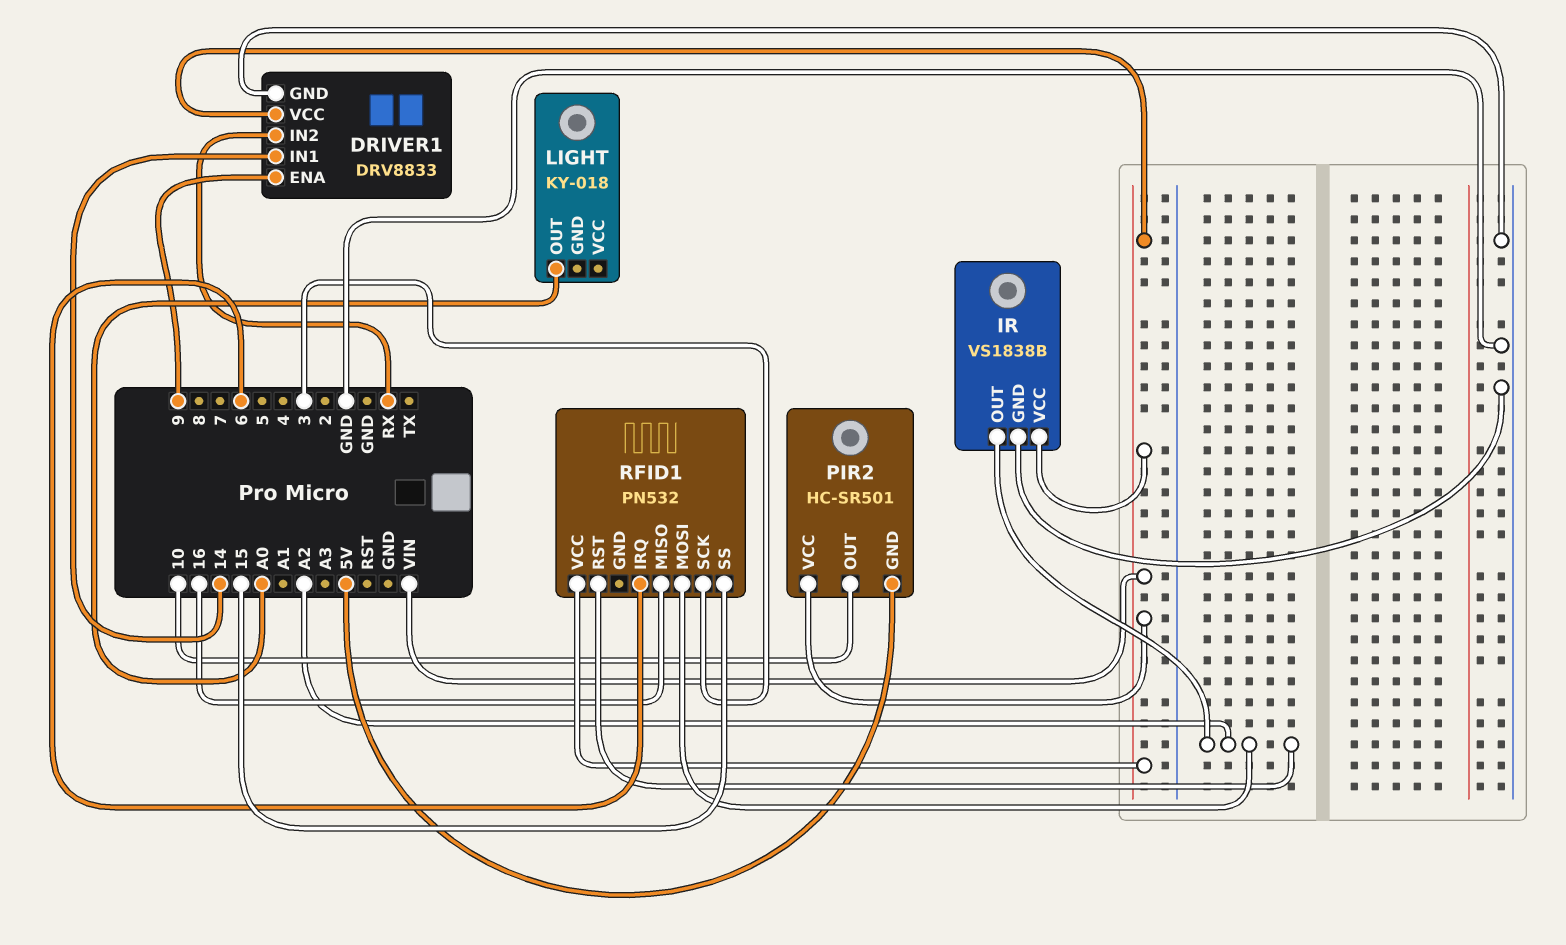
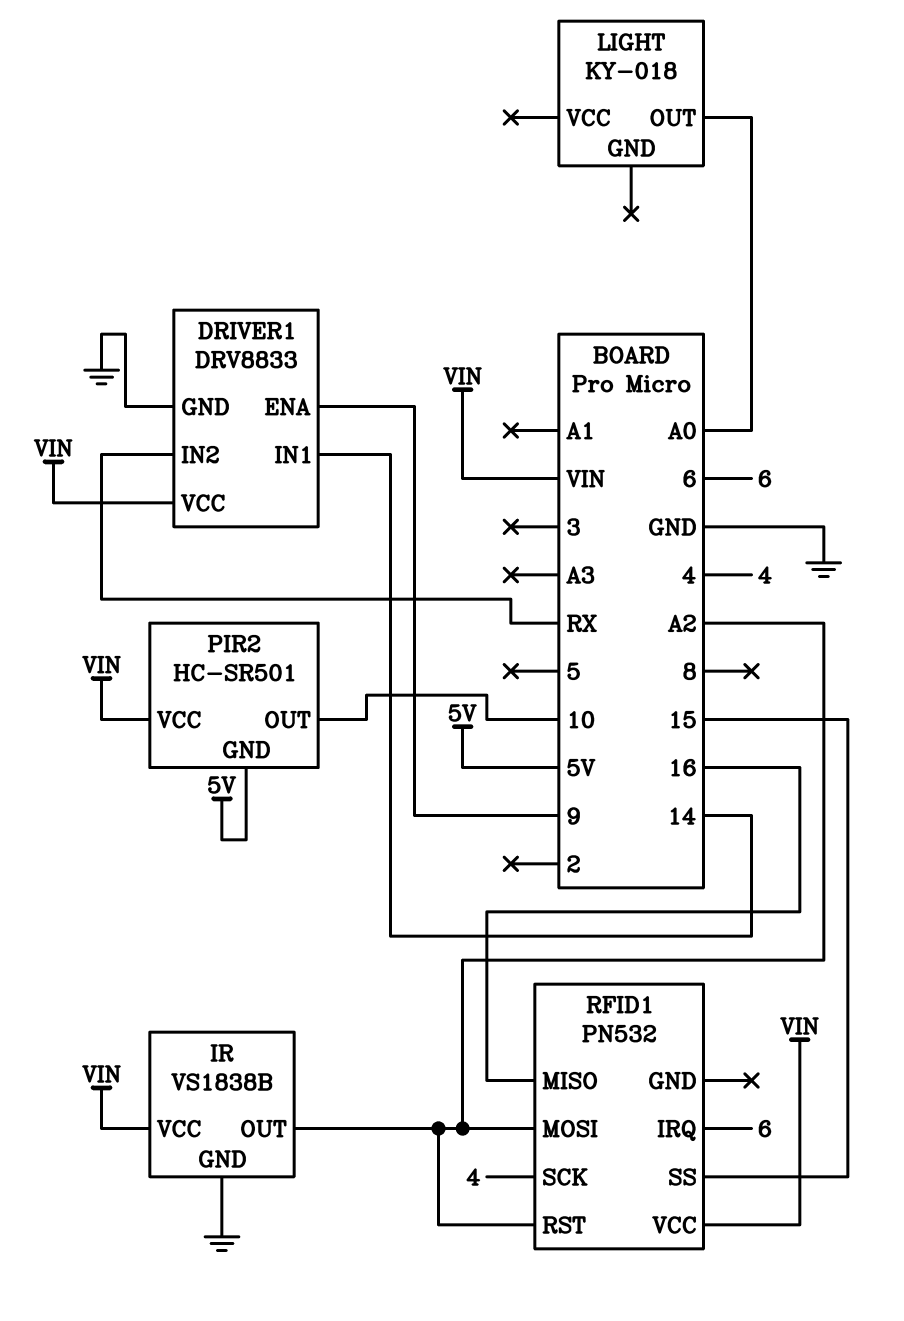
RFID1 pin SCK: 3 -> 4

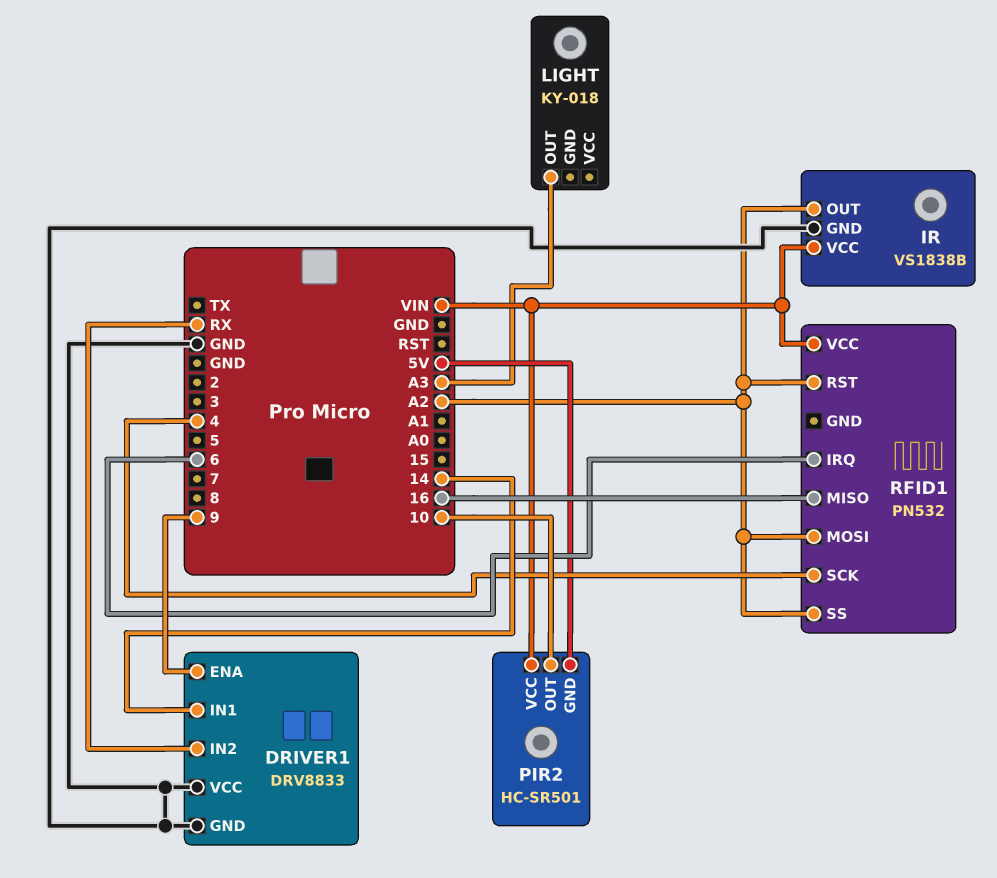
DRIVER1 pin VCC: VIN -> GND
LIGHT pin OUT: A0 -> A3
RFID1 pin SS: 15 -> A2

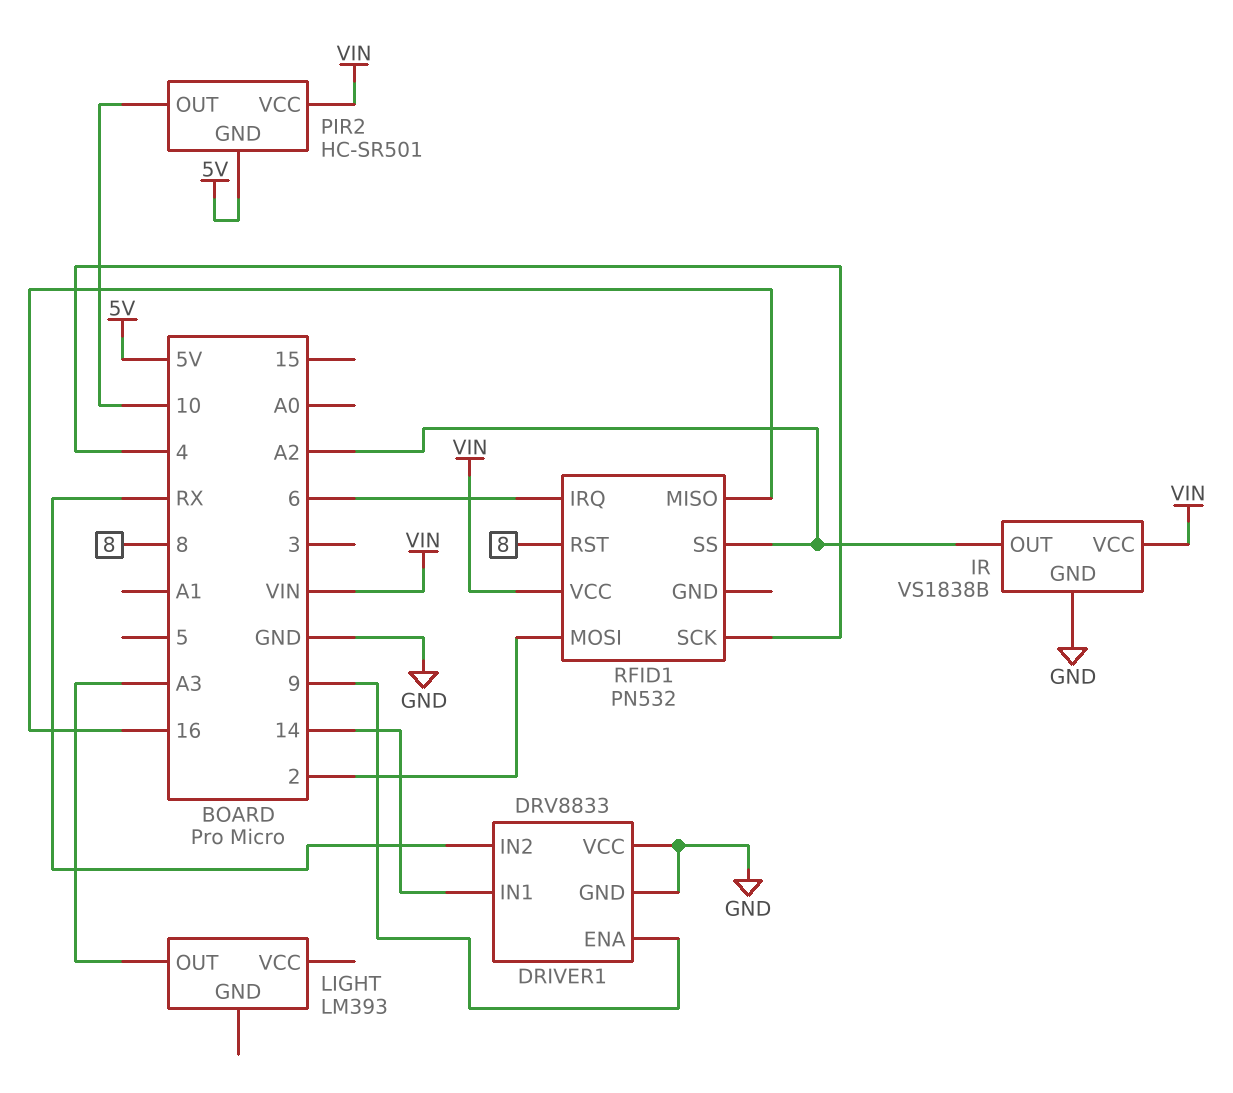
LIGHT: KY-018 -> LM393
RFID1 pin MOSI: A2 -> 2
RFID1 pin RST: A2 -> 8

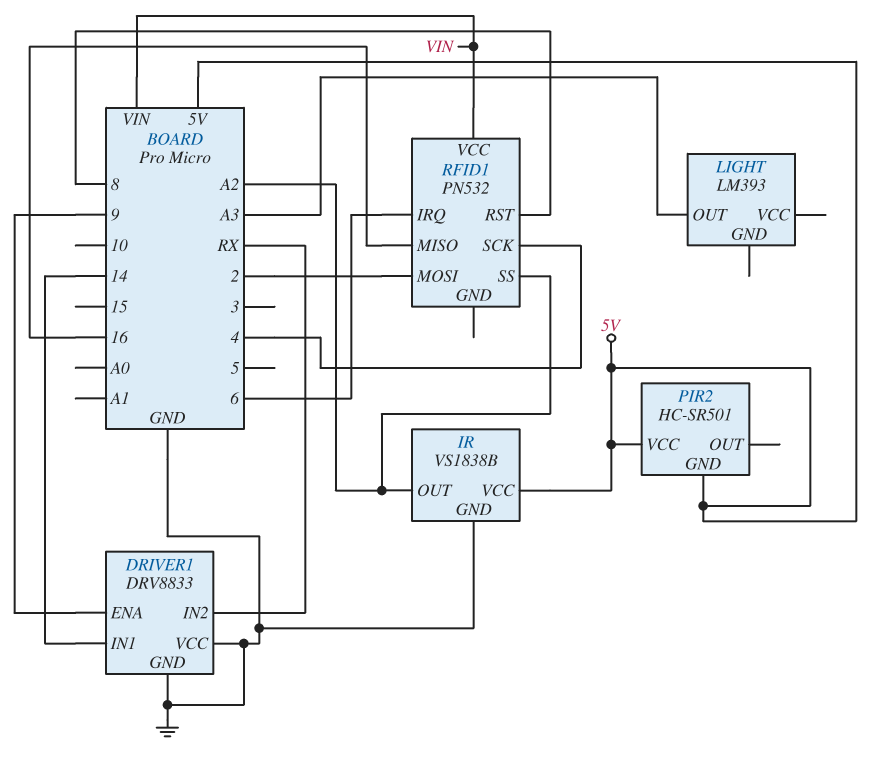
IR pin VCC: VIN -> 5V
PIR2 pin OUT: 10 -> none
PIR2 pin VCC: VIN -> 5V

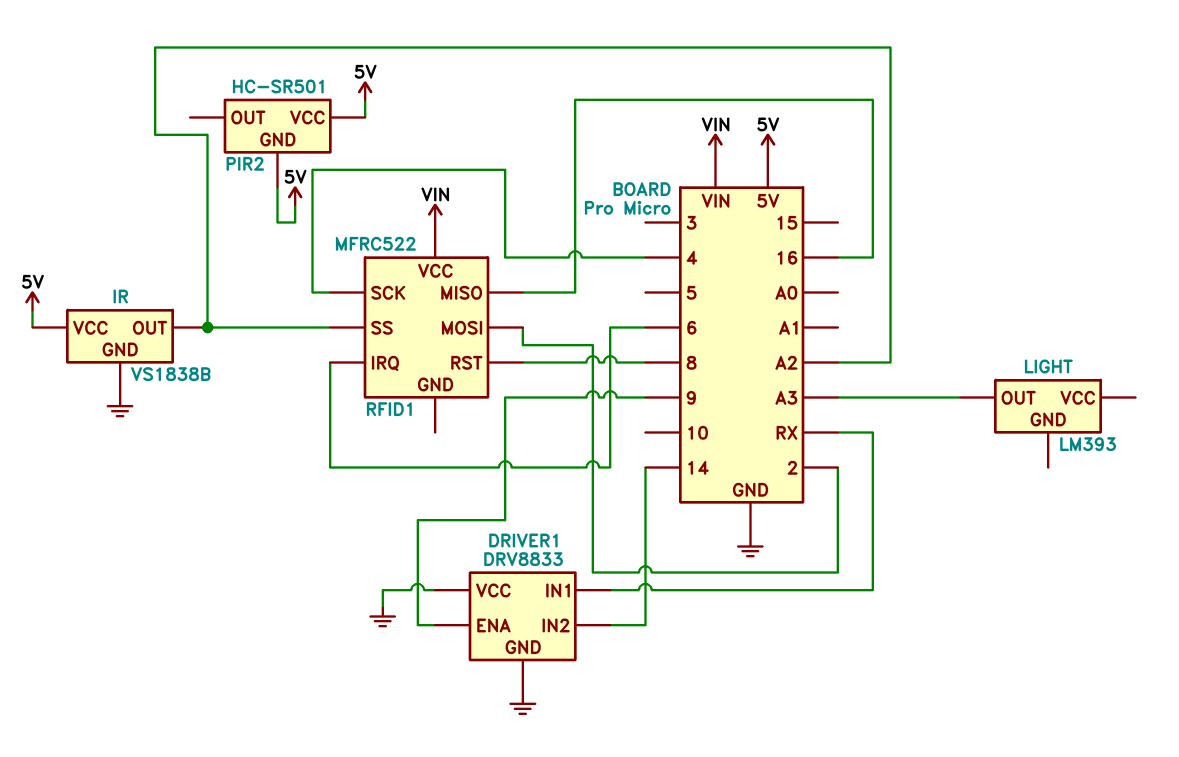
DRIVER1 pin IN1: 14 -> RX
DRIVER1 pin IN2: RX -> 14
RFID1: PN532 -> MFRC522

